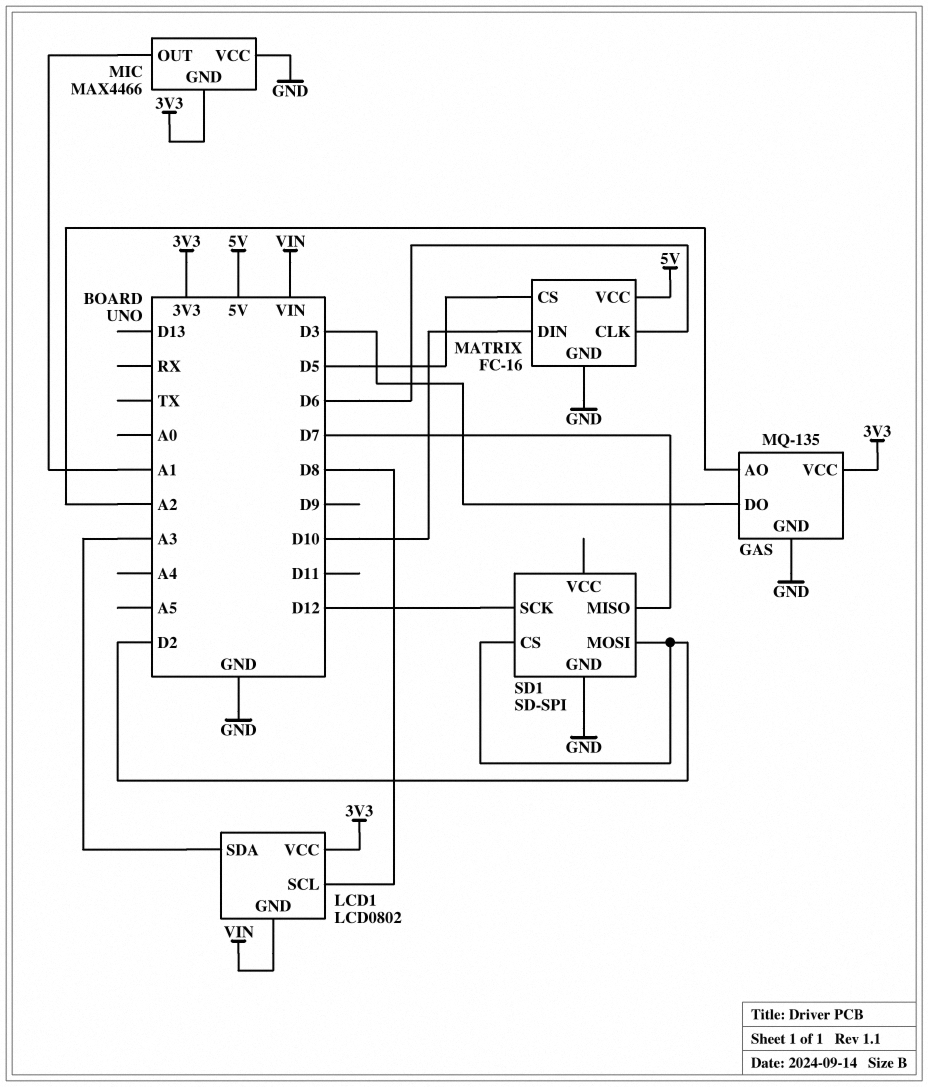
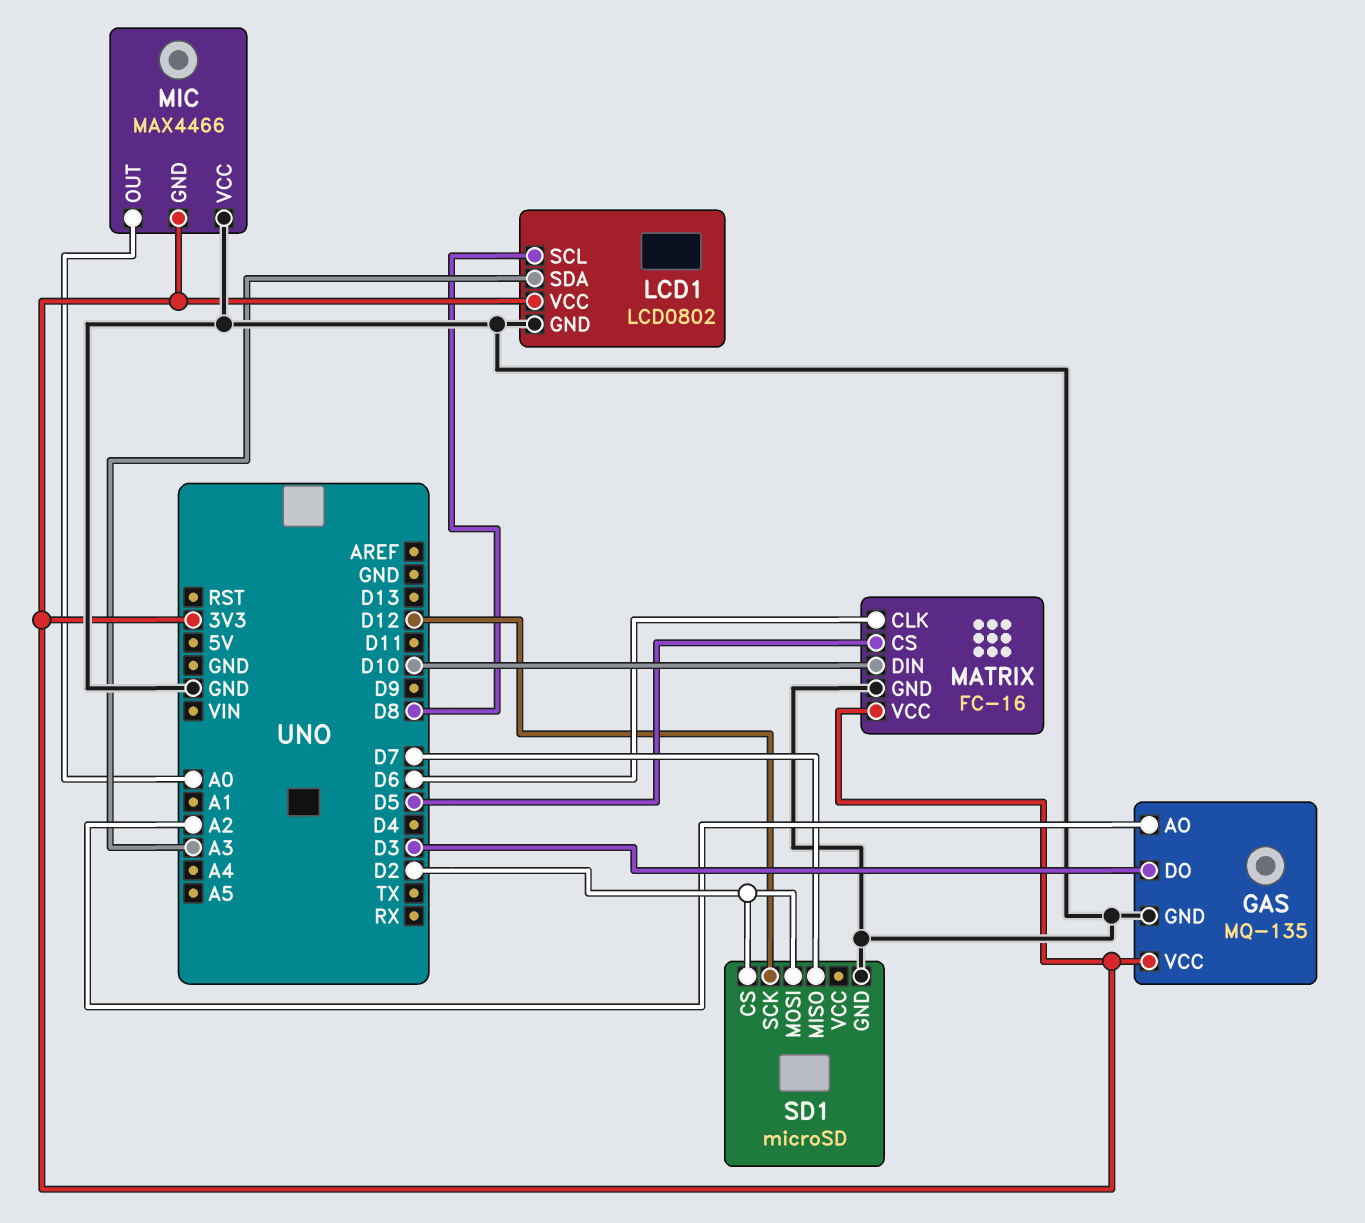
LCD1 pin GND: VIN -> GND
MATRIX pin VCC: 5V -> 3V3
MIC pin OUT: A1 -> A0
SD1: SD-SPI -> microSD

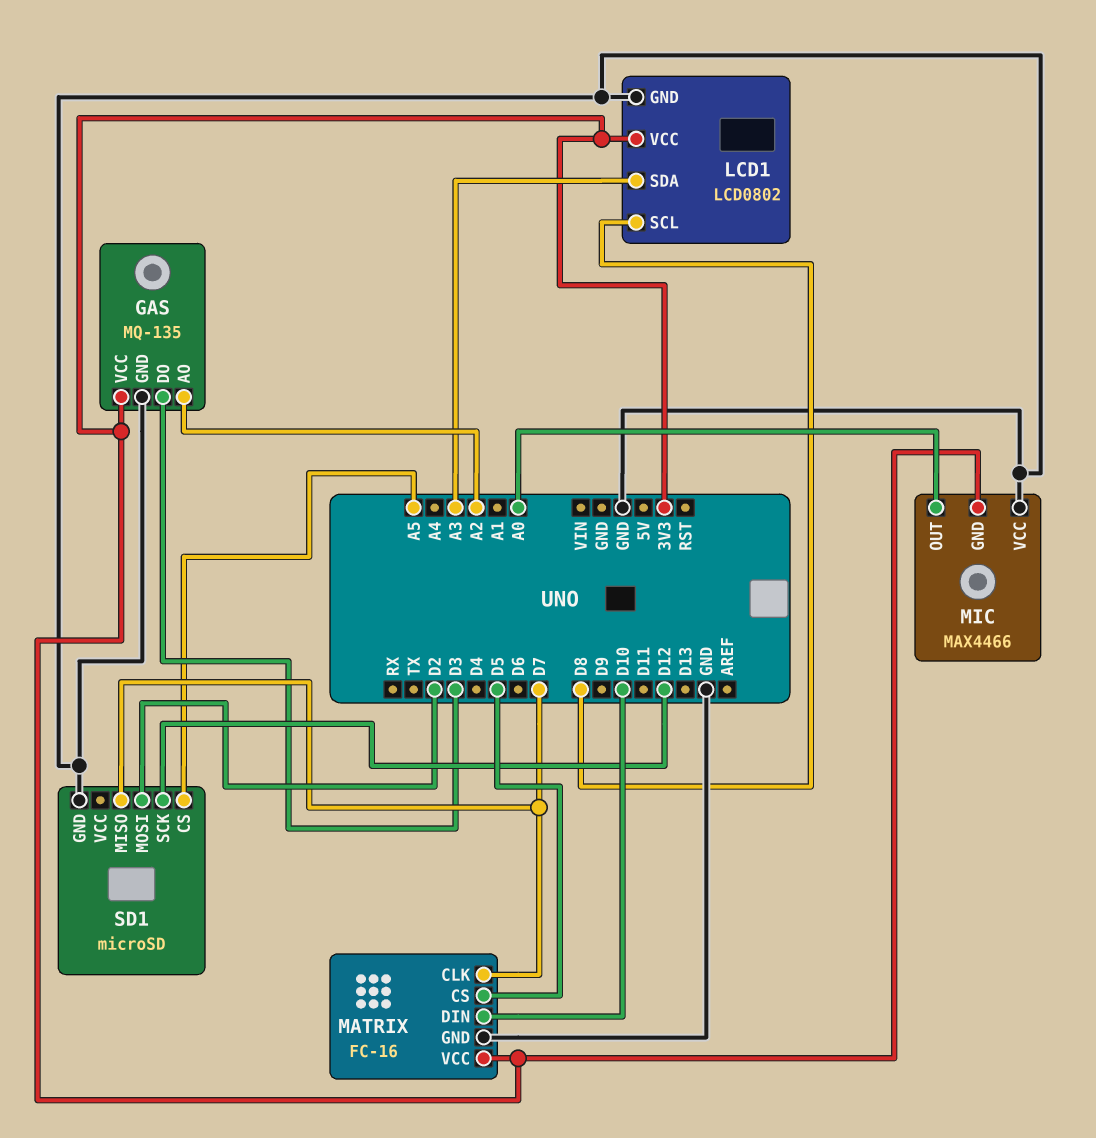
MATRIX pin CLK: D6 -> D7
SD1 pin CS: D2 -> A5

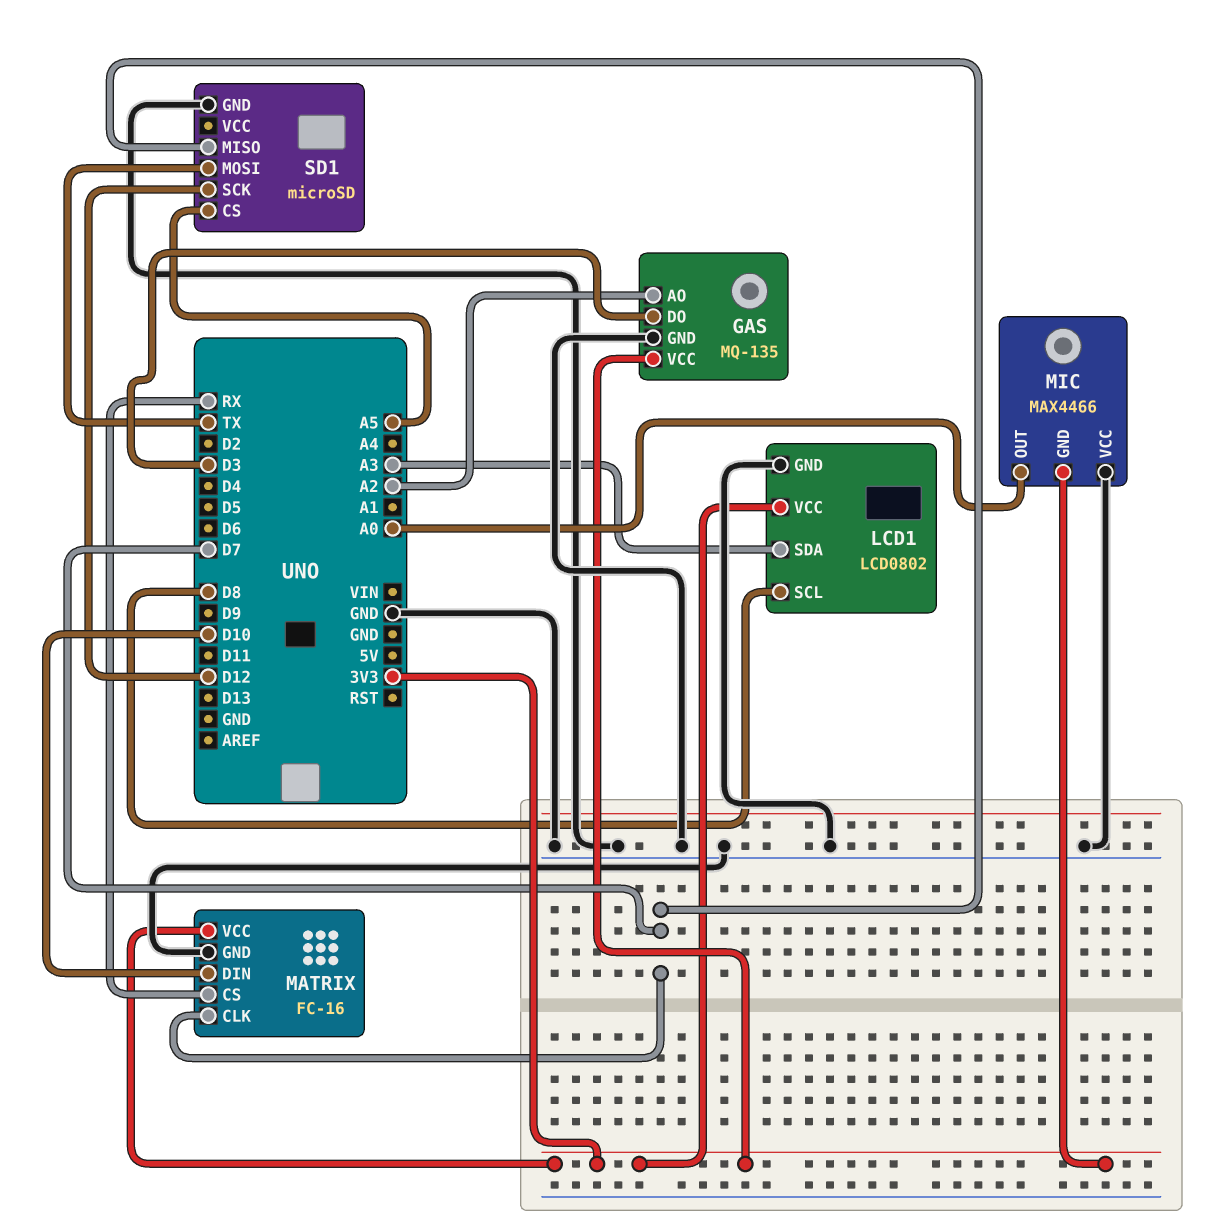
MATRIX pin CS: D5 -> RX
SD1 pin MOSI: D2 -> TX

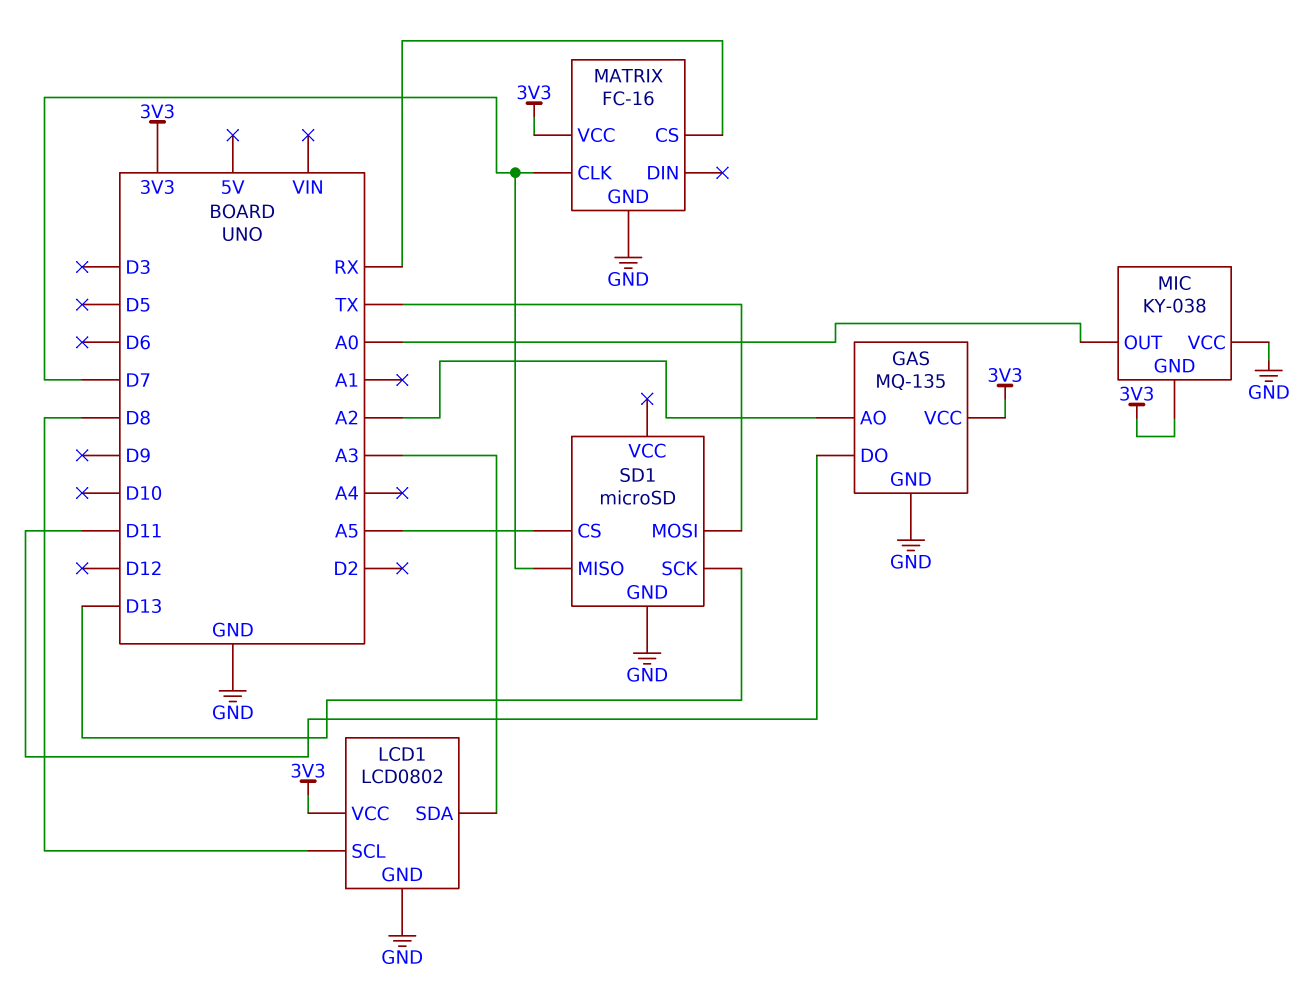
GAS pin DO: D3 -> D11
MATRIX pin DIN: D10 -> none
MIC: MAX4466 -> KY-038
SD1 pin SCK: D12 -> D13

